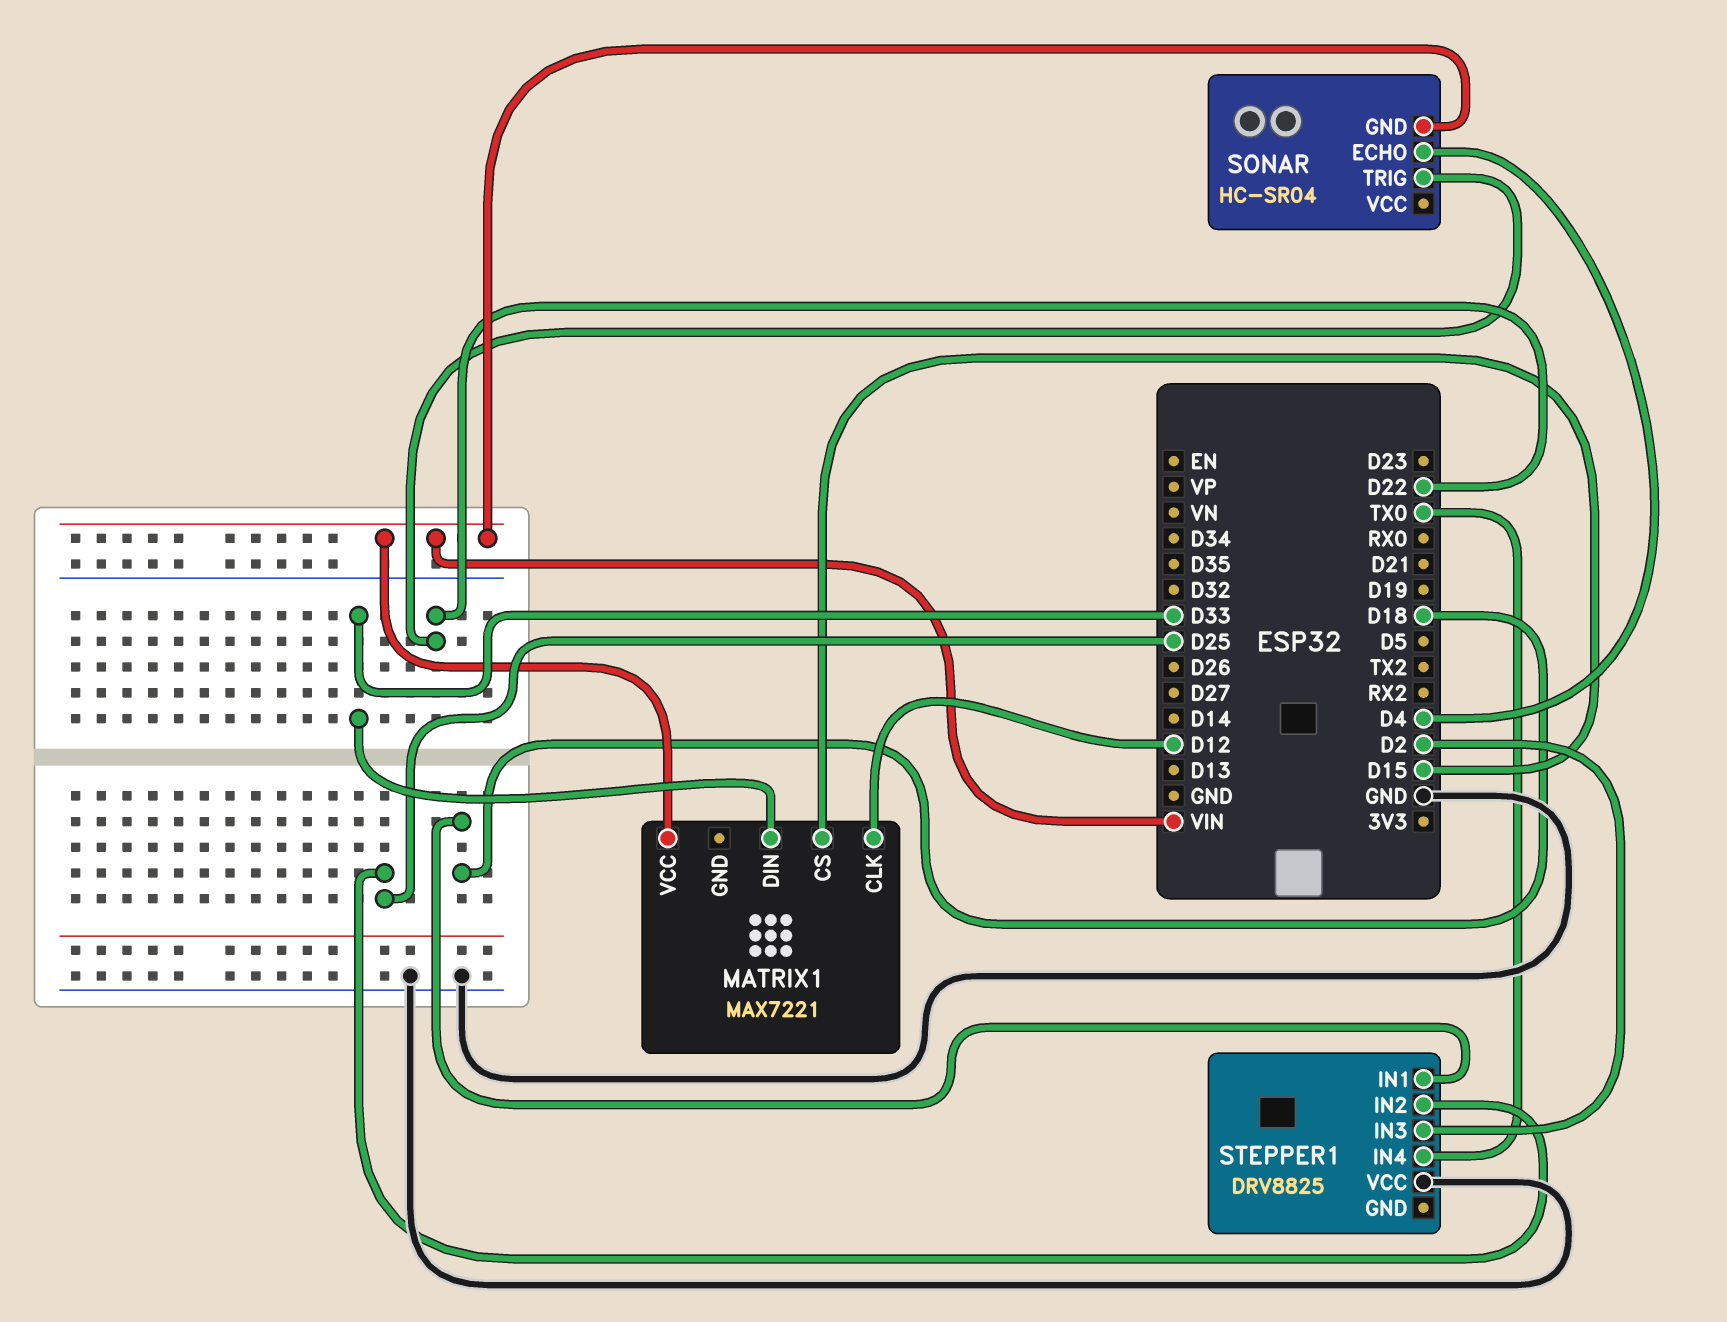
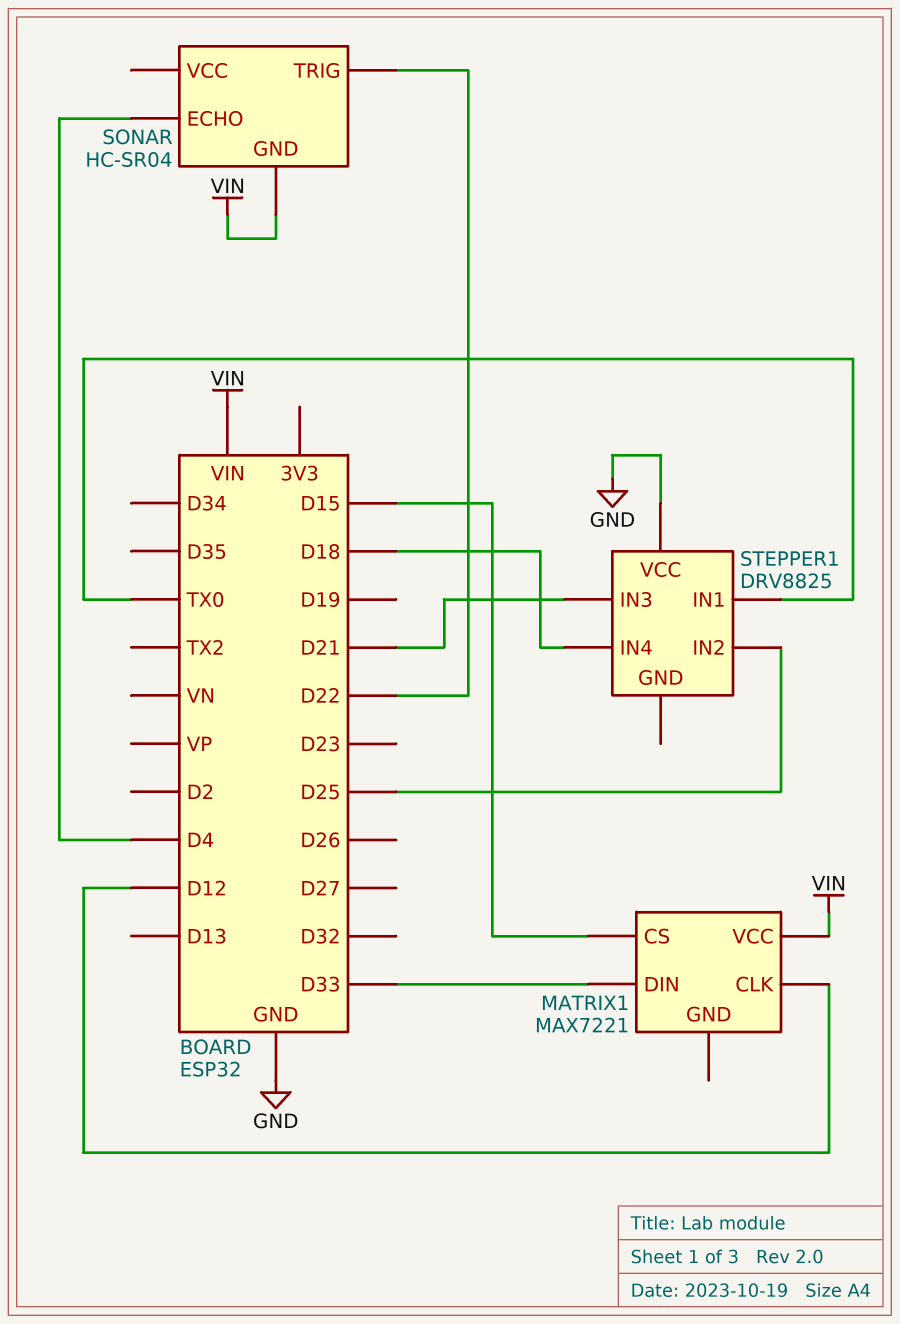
STEPPER1 pin IN1: D18 -> TX0
STEPPER1 pin IN3: D2 -> D21
STEPPER1 pin IN4: TX0 -> D18

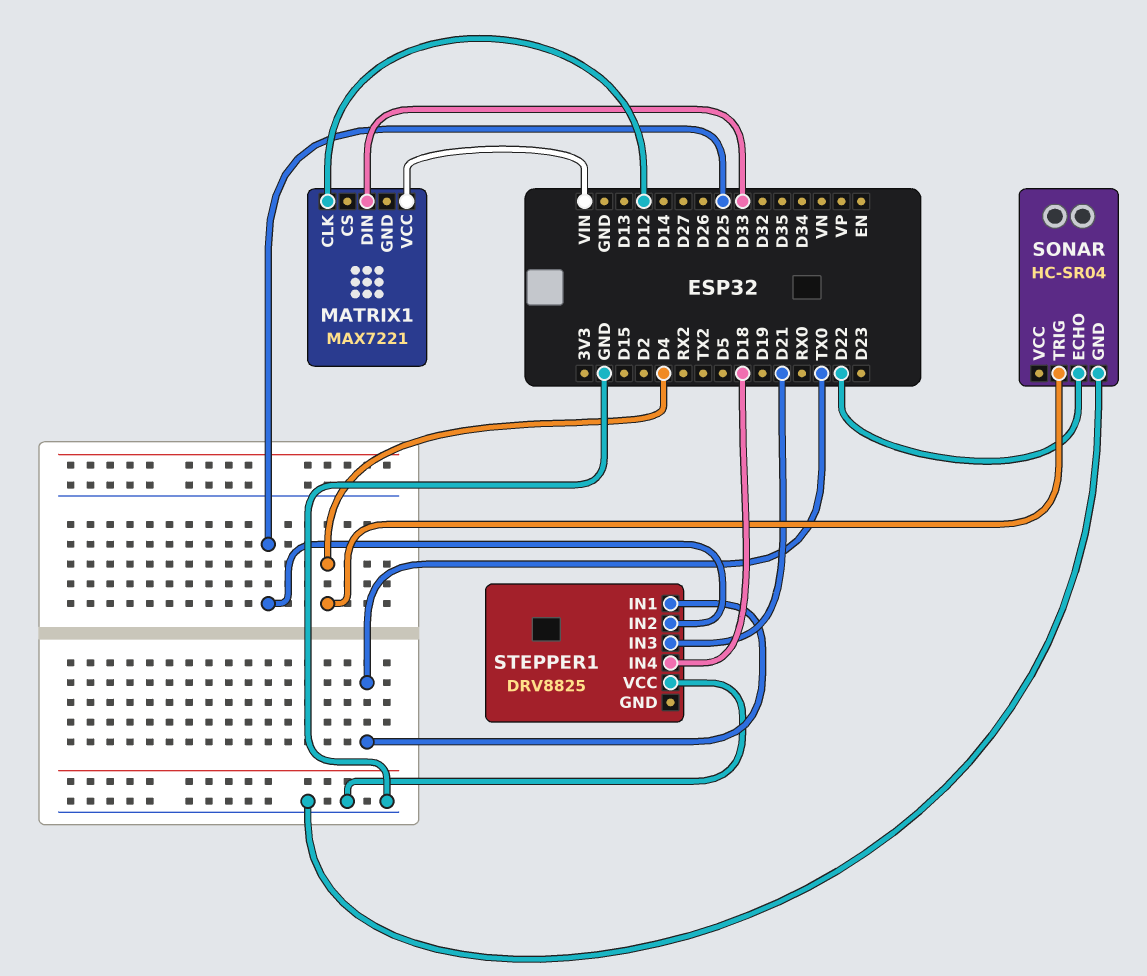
MATRIX1 pin CS: D15 -> none
SONAR pin ECHO: D4 -> D22
SONAR pin GND: VIN -> GND
SONAR pin TRIG: D22 -> D4

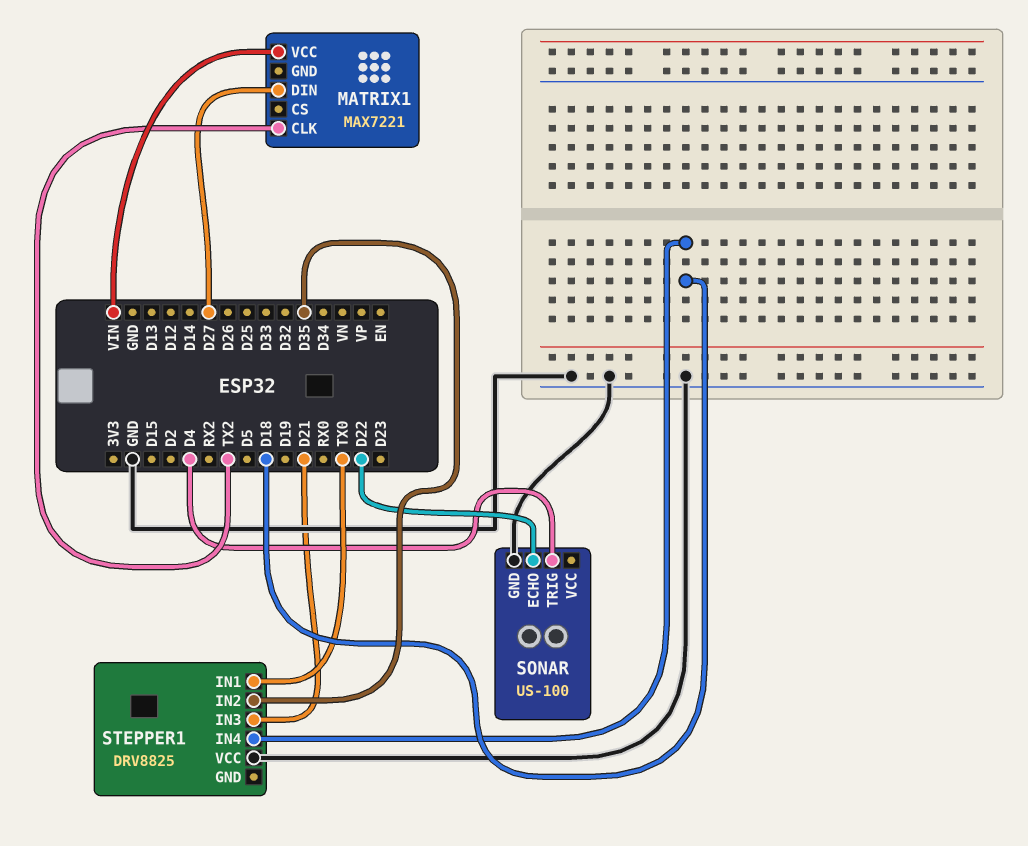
MATRIX1 pin CLK: D12 -> TX2
MATRIX1 pin DIN: D33 -> D27
SONAR: HC-SR04 -> US-100
STEPPER1 pin IN2: D25 -> D35

